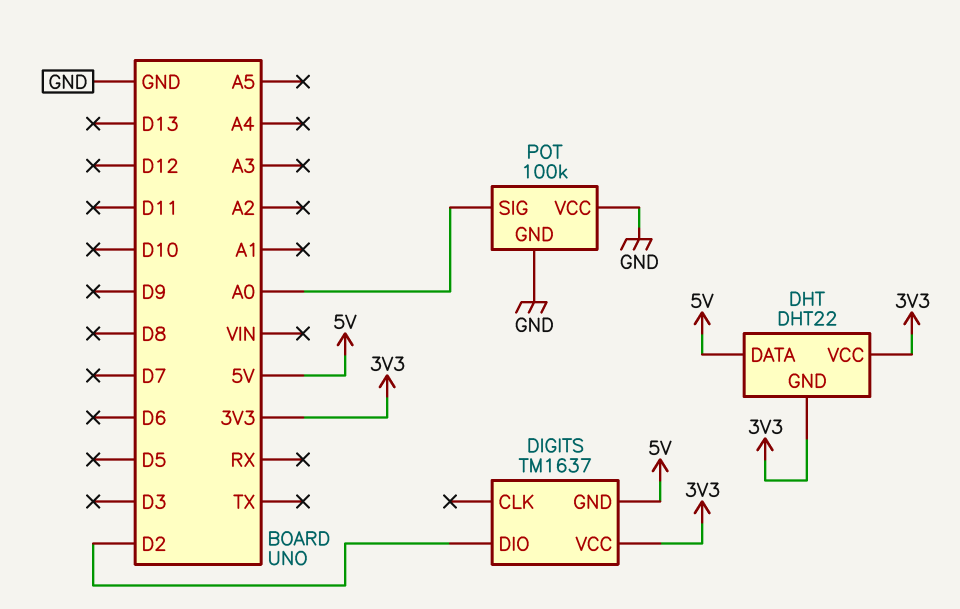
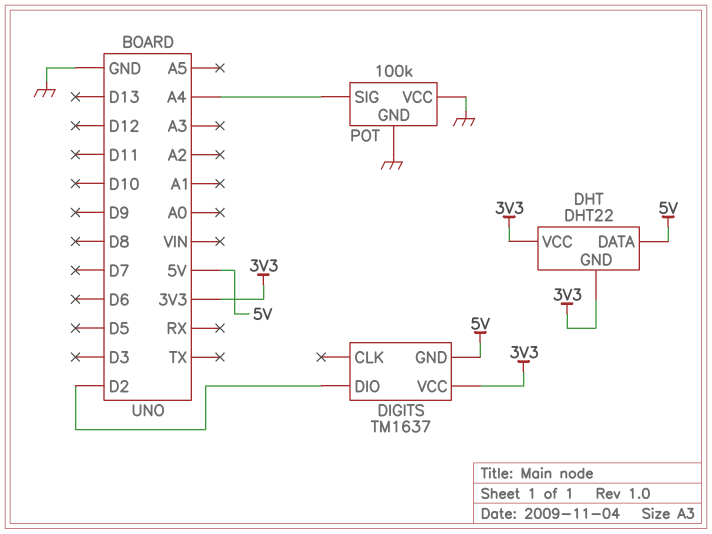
POT pin SIG: A0 -> A4

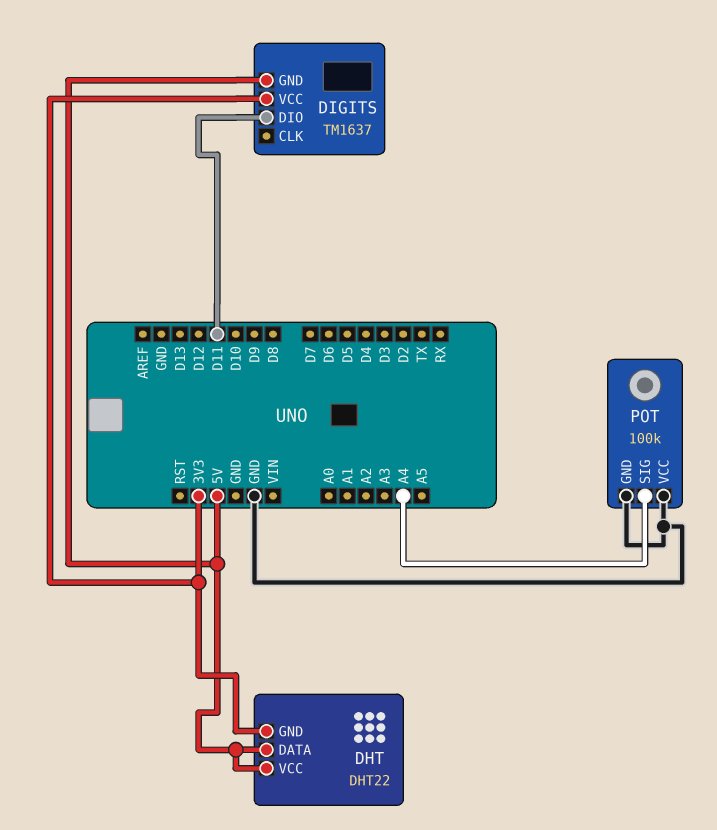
DHT pin VCC: 3V3 -> 5V
DIGITS pin DIO: D2 -> D11

